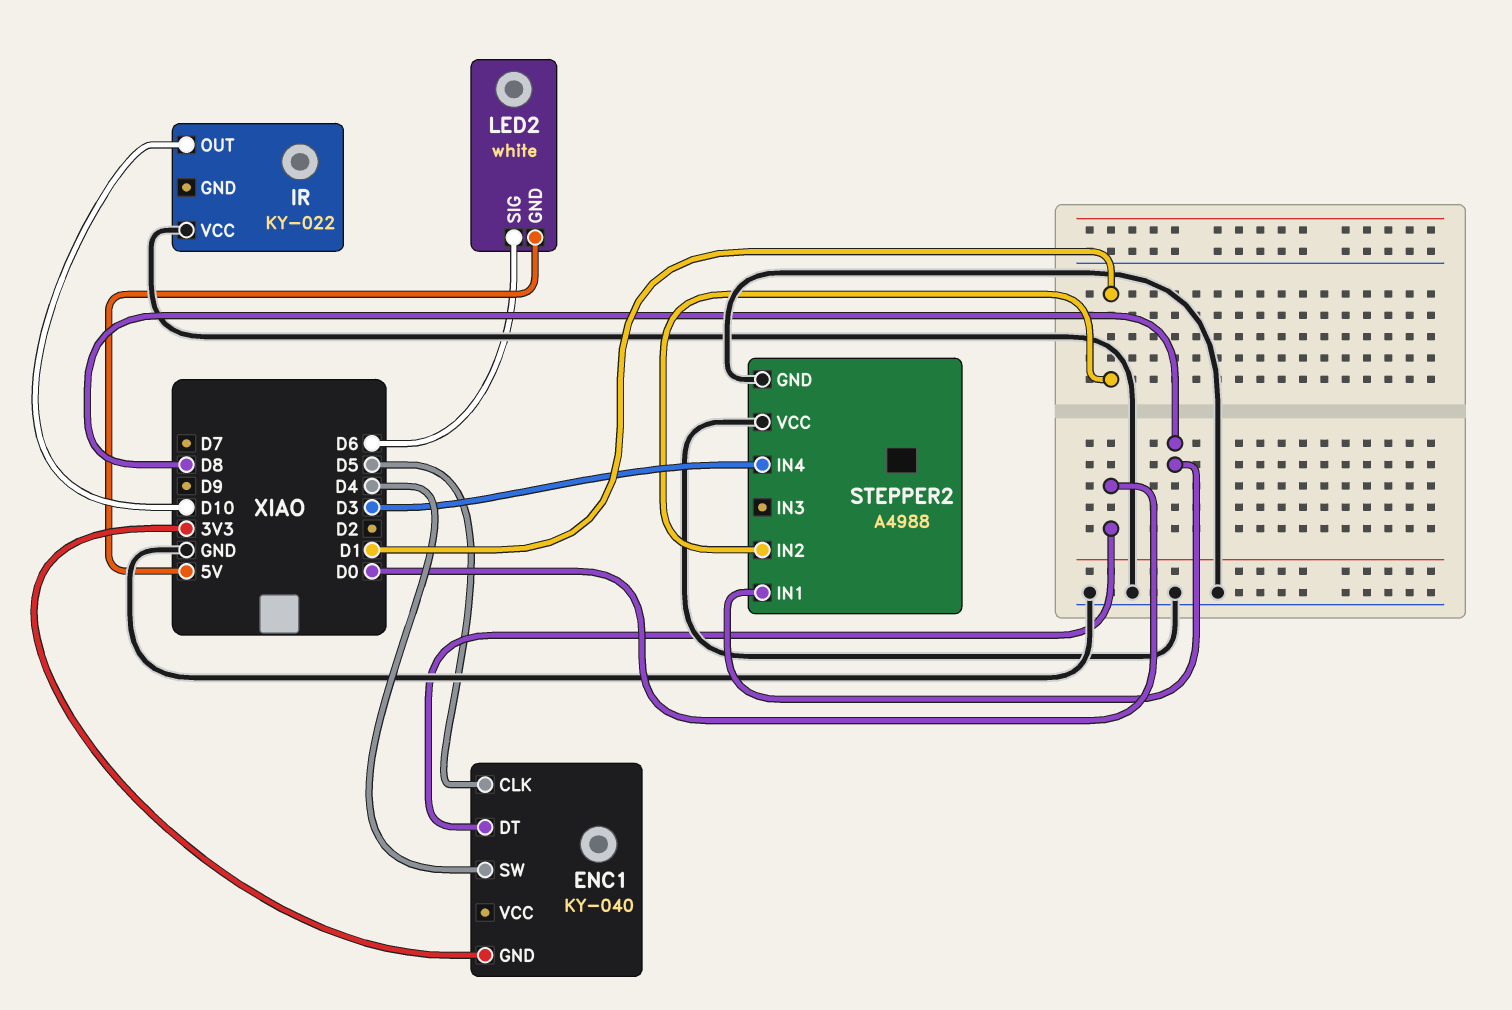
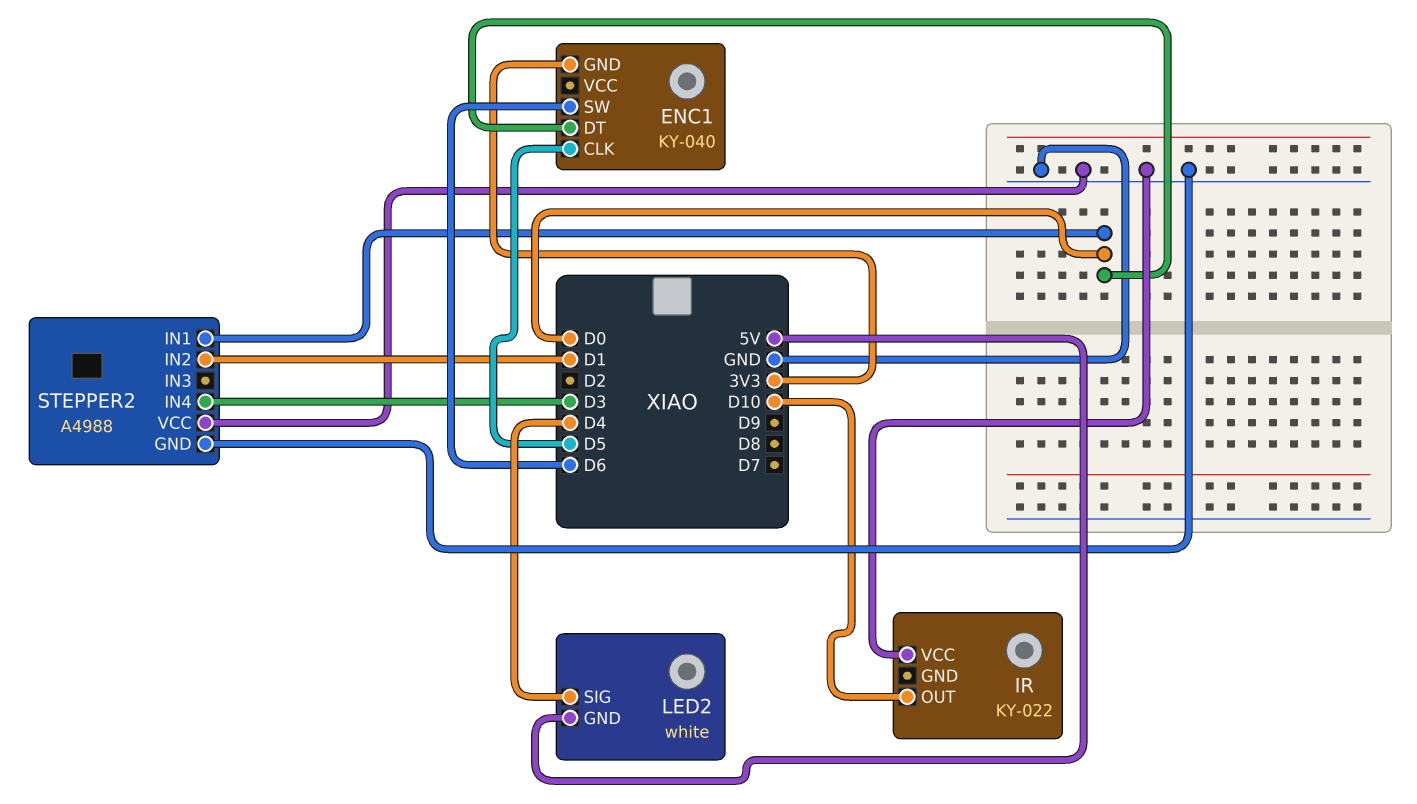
ENC1 pin SW: D4 -> D6
LED2 pin SIG: D6 -> D4
STEPPER2 pin IN1: D8 -> D0

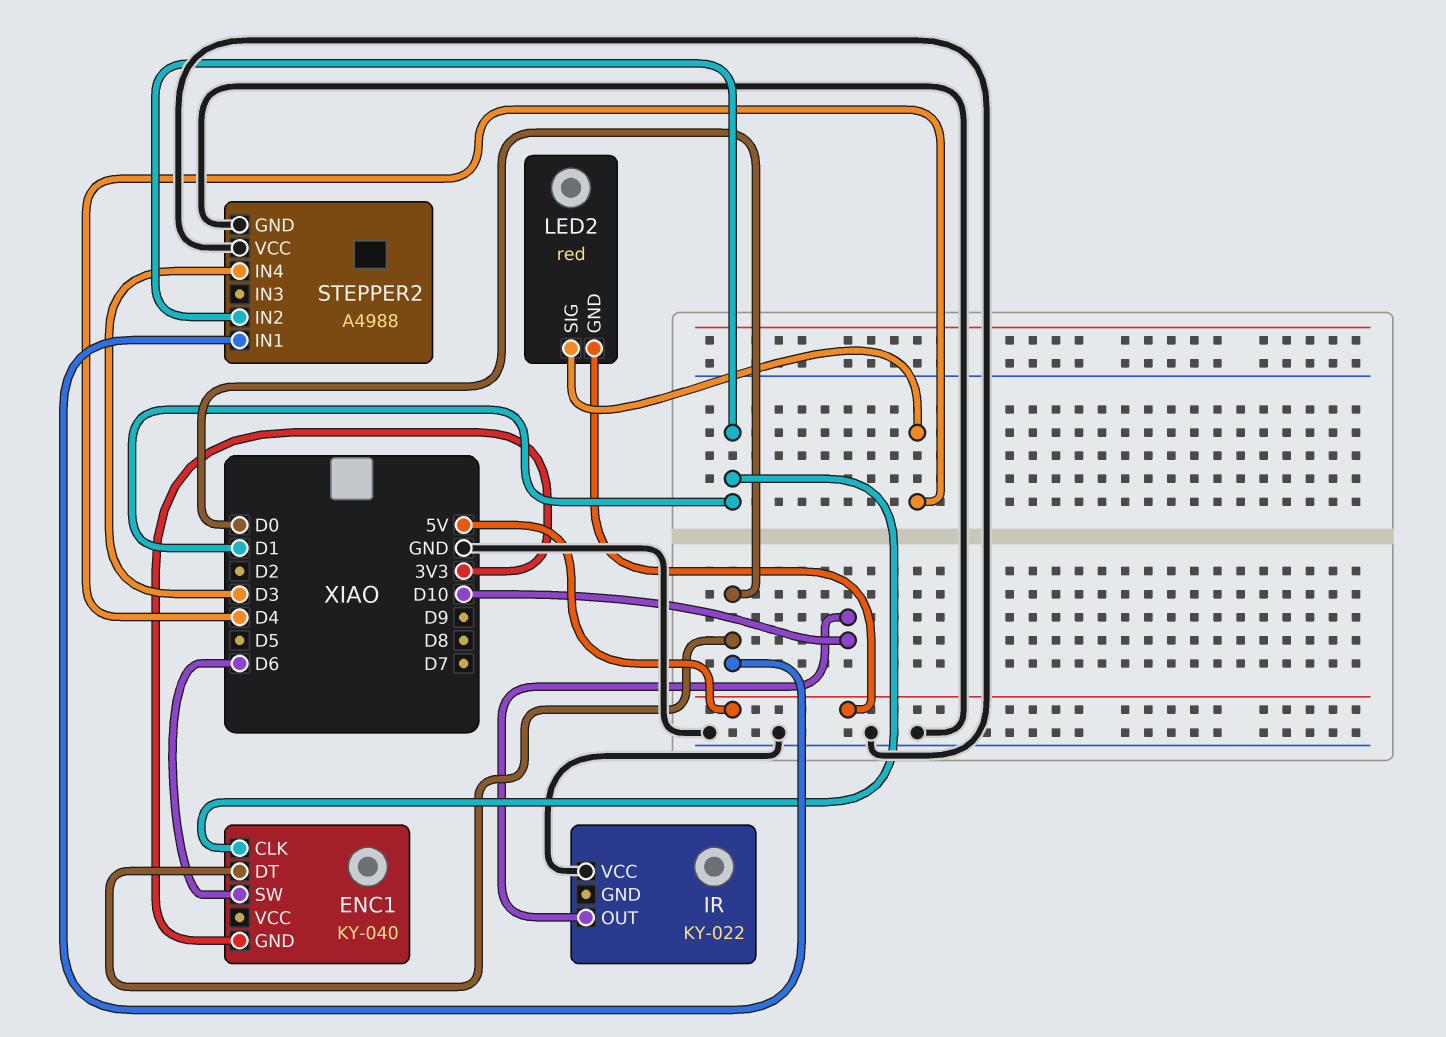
ENC1 pin CLK: D5 -> D1
LED2: white -> red

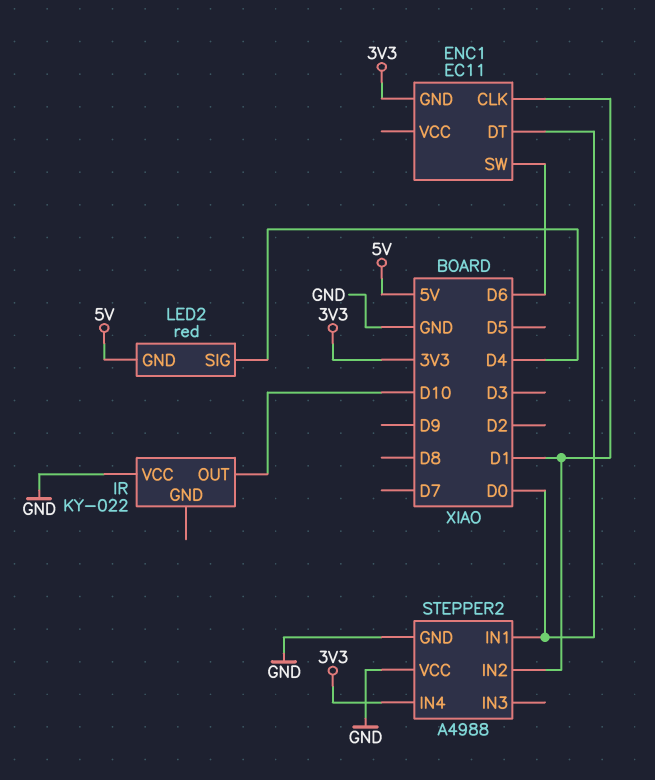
ENC1: KY-040 -> EC11
STEPPER2 pin IN4: D3 -> 3V3

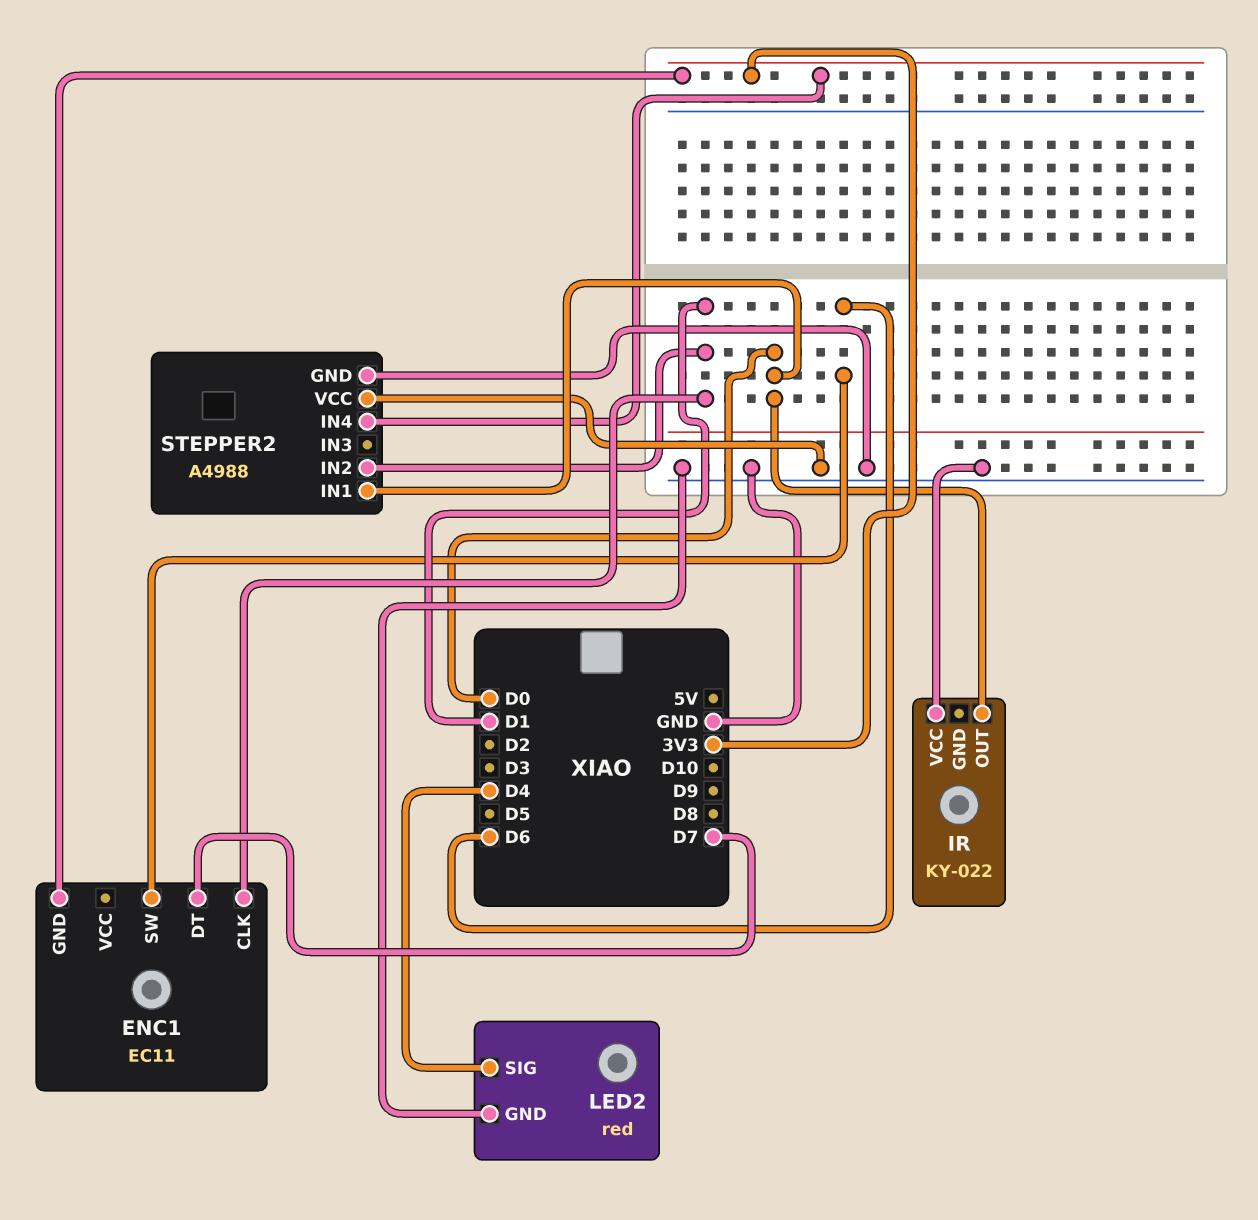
ENC1 pin DT: D0 -> D7
IR pin OUT: D10 -> D0
LED2 pin GND: 5V -> GND

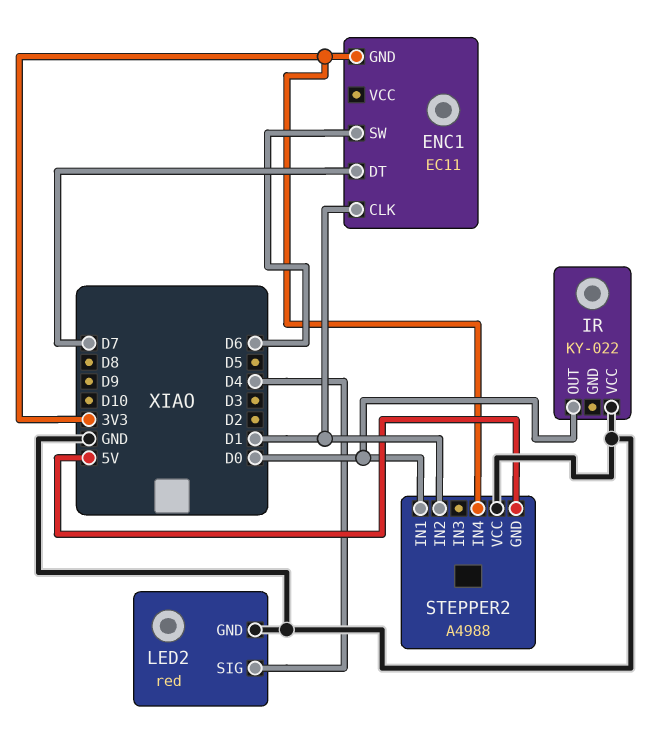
STEPPER2 pin GND: GND -> 5V

